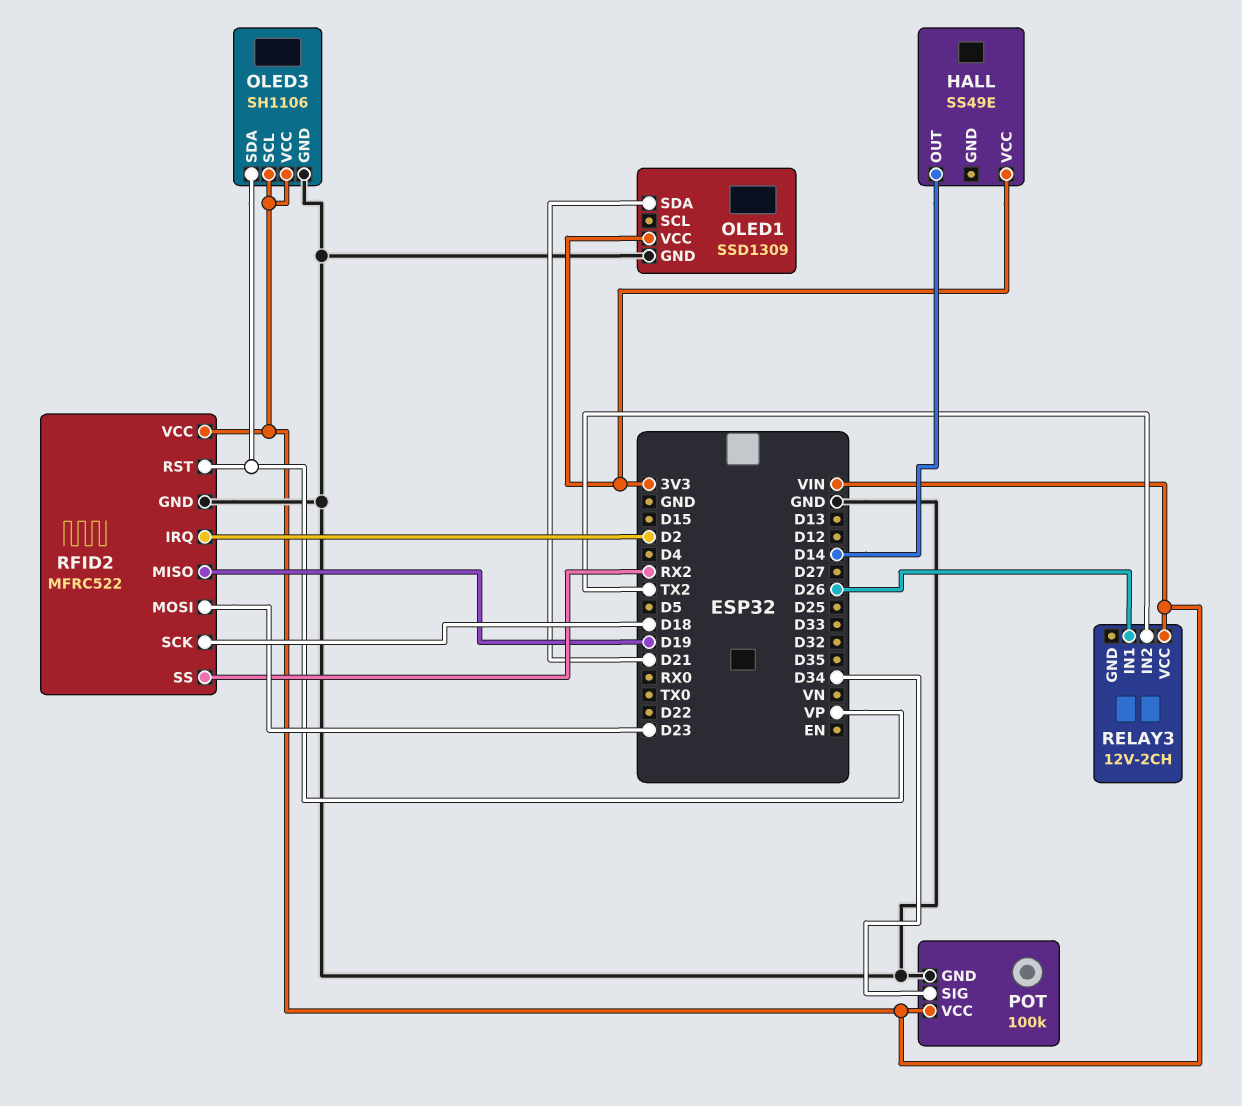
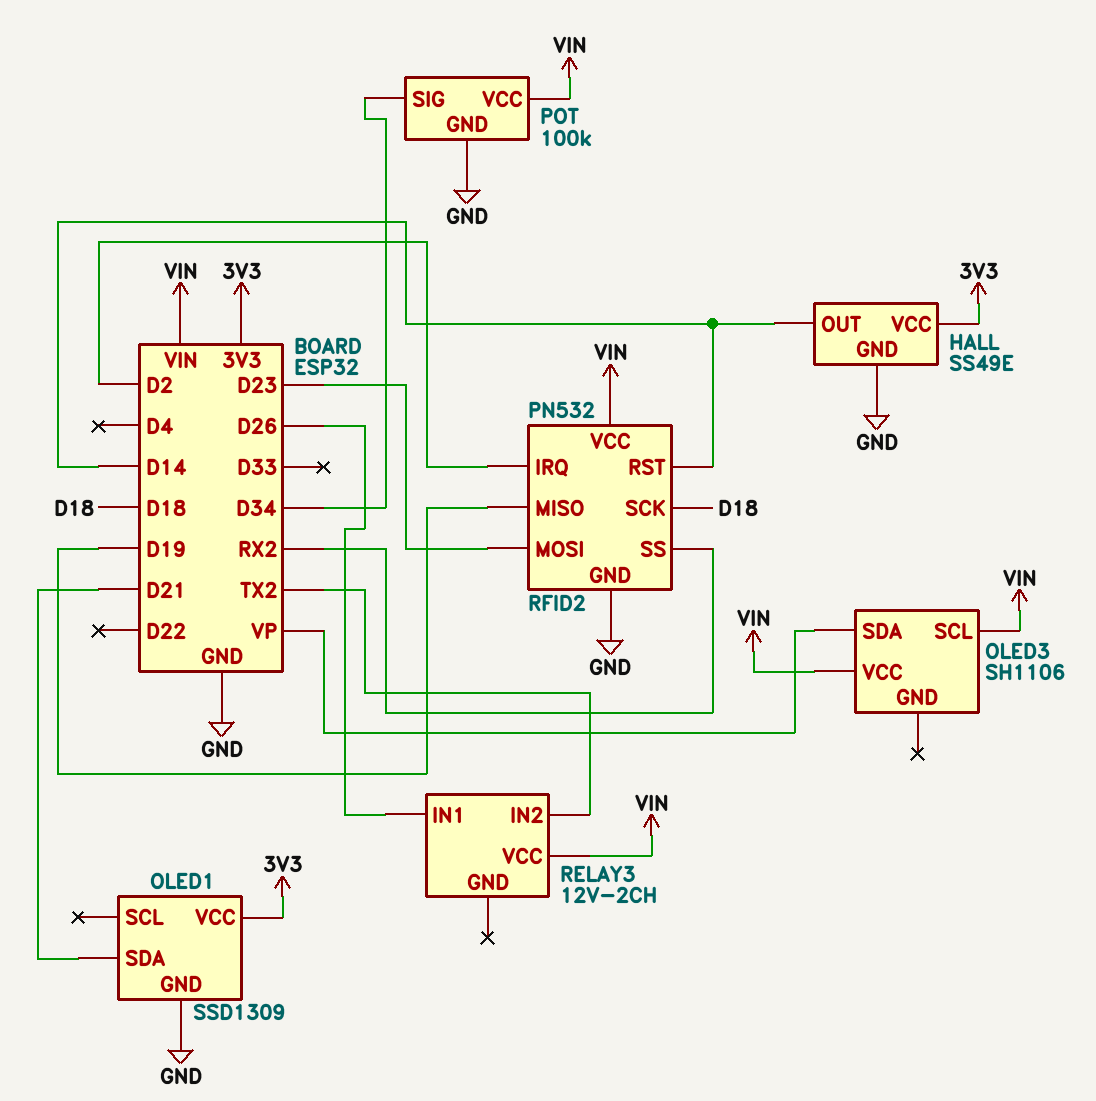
HALL pin GND: none -> GND
OLED3 pin GND: GND -> none
RFID2: MFRC522 -> PN532
RFID2 pin RST: VP -> D14

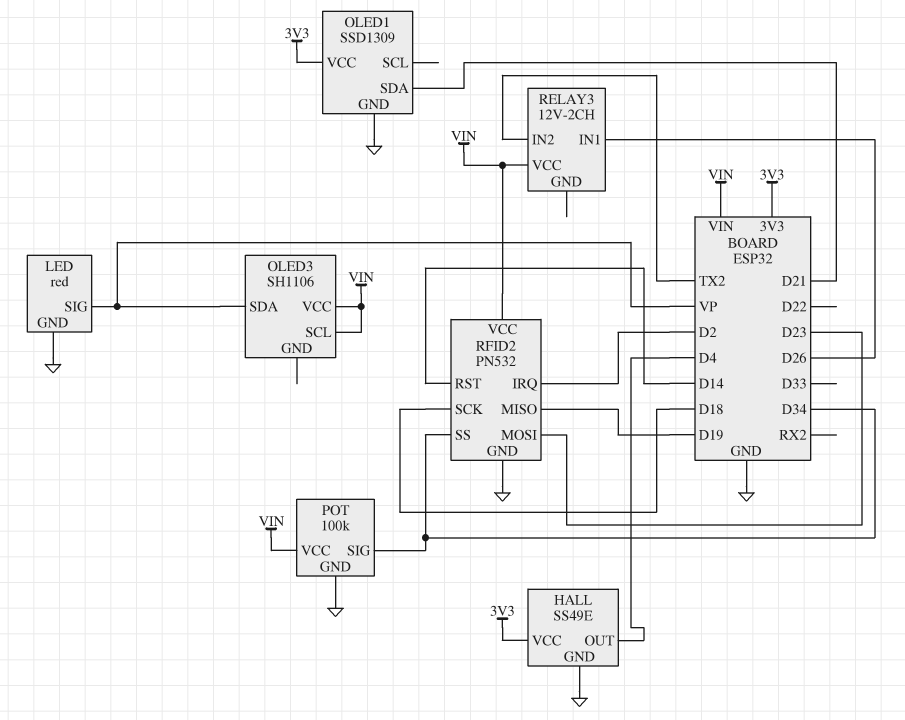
HALL pin OUT: D14 -> D4
LED: none -> red
LED pin GND: none -> GND
LED pin SIG: none -> VP
RFID2 pin SS: RX2 -> D34

